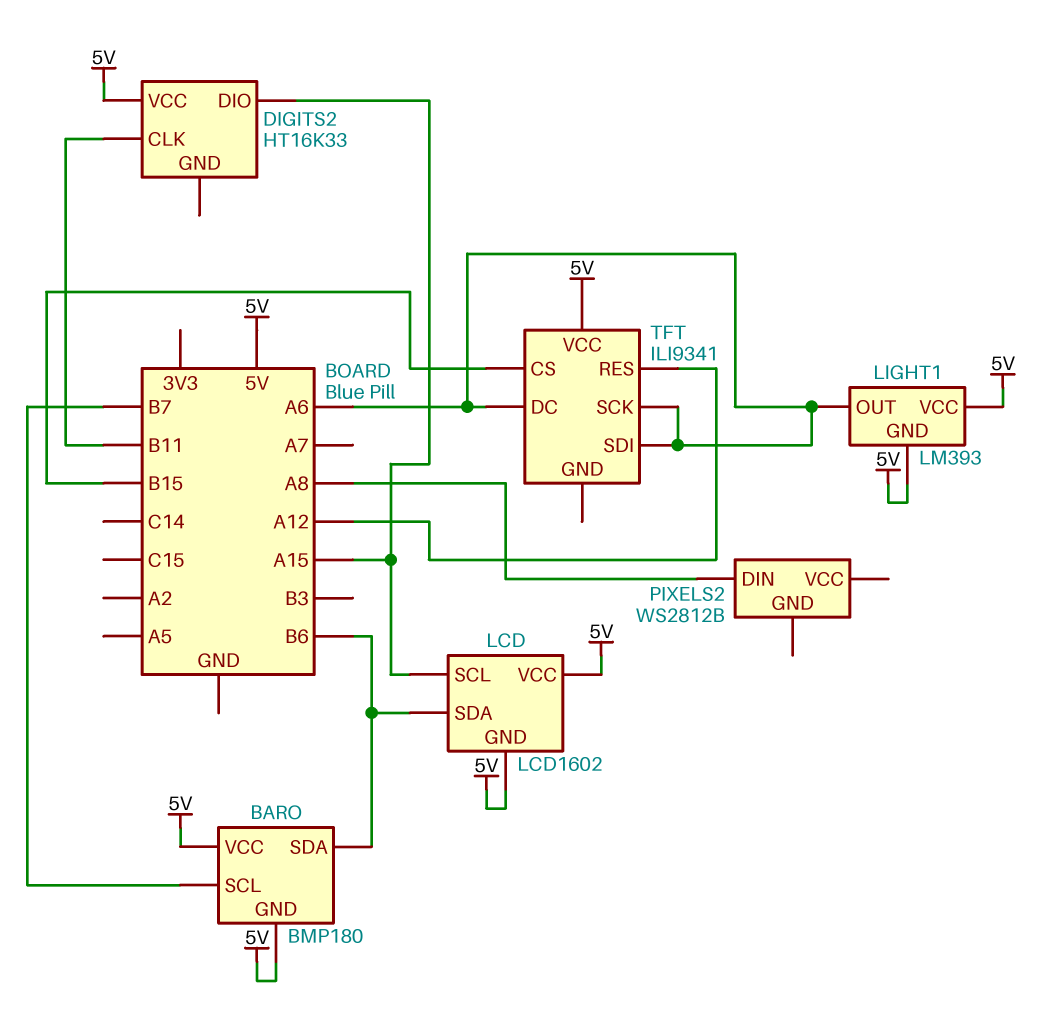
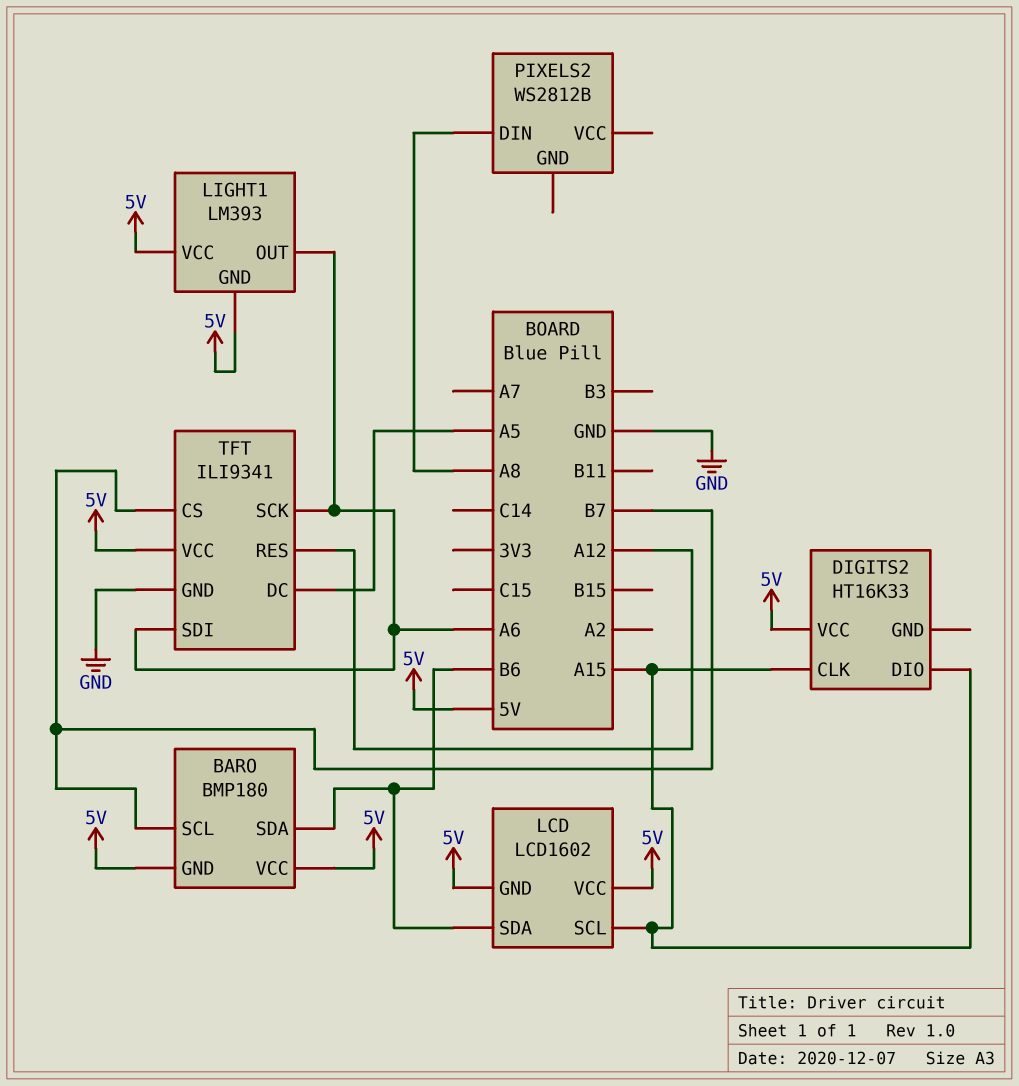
DIGITS2 pin CLK: B11 -> A15
TFT pin CS: B15 -> B7
TFT pin DC: A6 -> A5
TFT pin GND: none -> GND

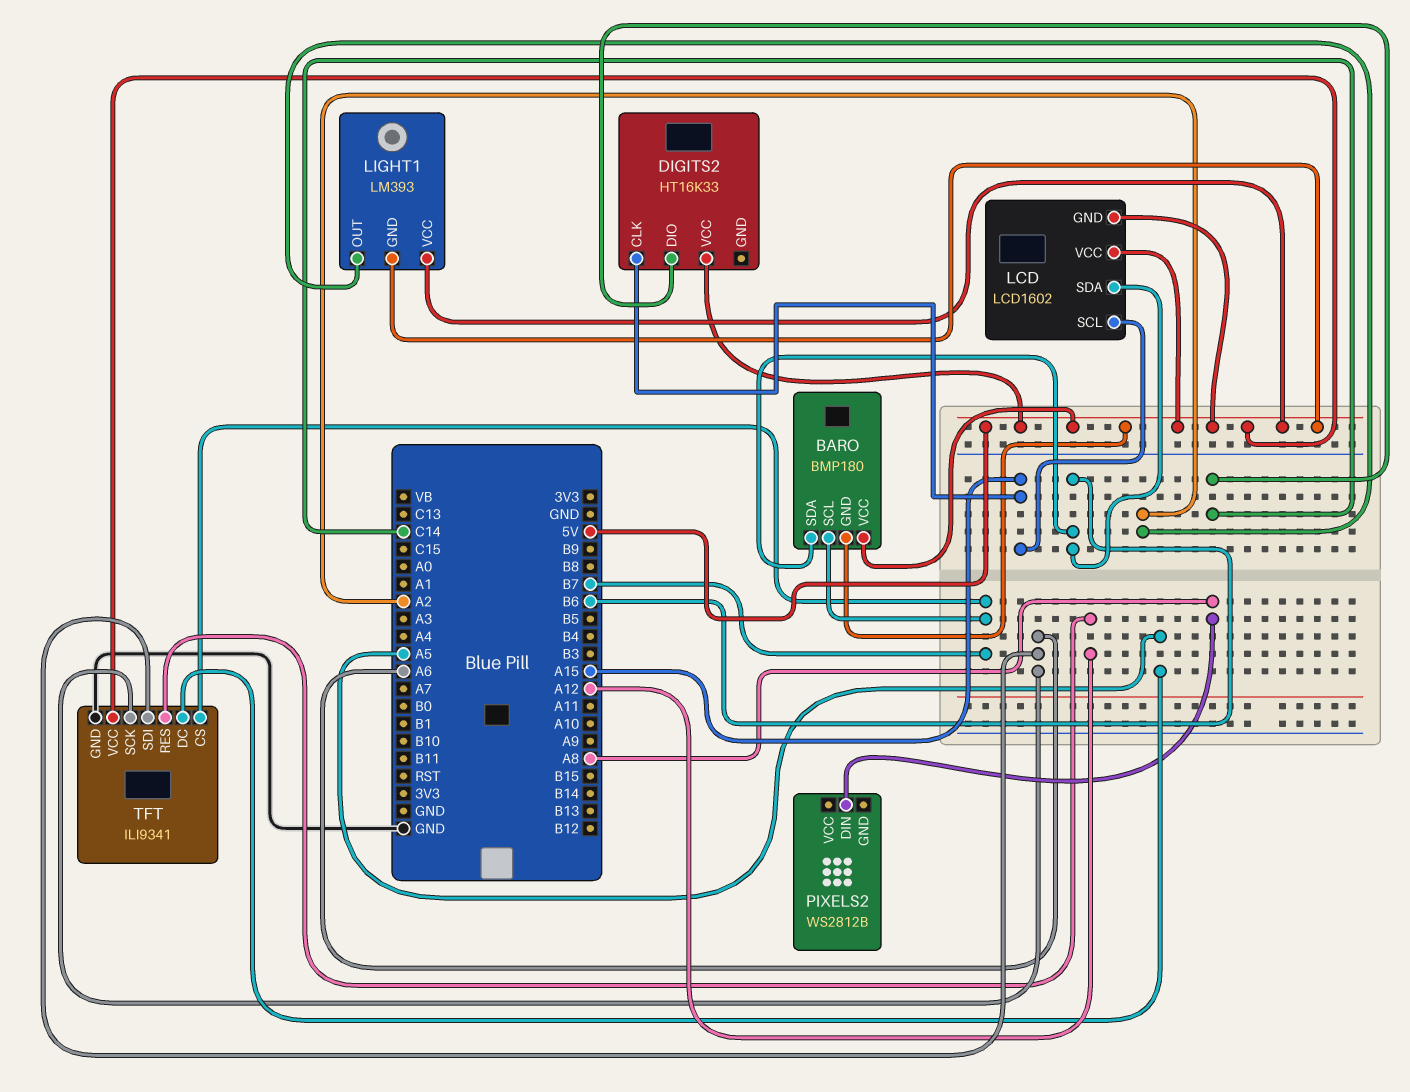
DIGITS2 pin DIO: A15 -> C14
LIGHT1 pin OUT: A6 -> A2

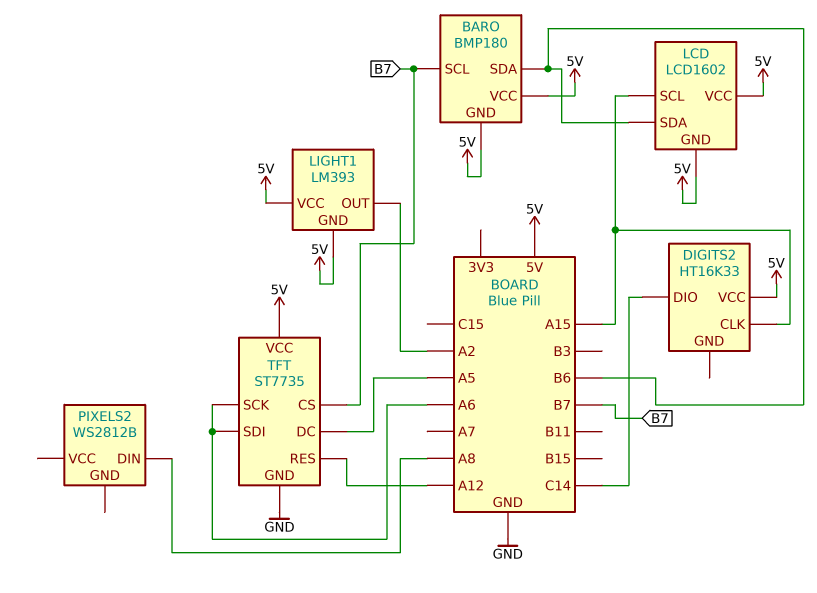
TFT: ILI9341 -> ST7735

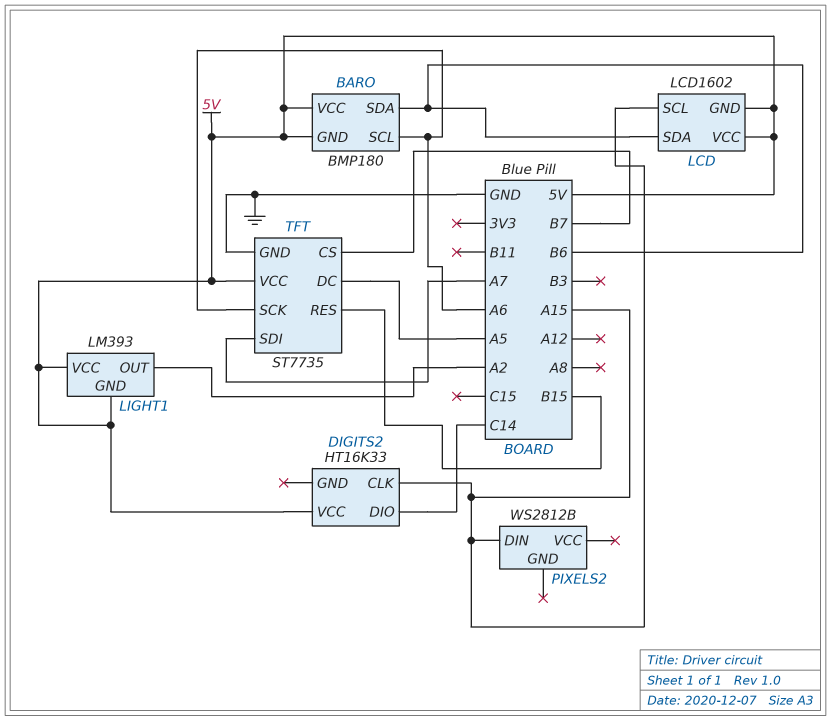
BARO pin SCL: B7 -> A6
PIXELS2 pin DIN: A8 -> A15
TFT pin RES: A12 -> B15
TFT pin SDI: A6 -> A7

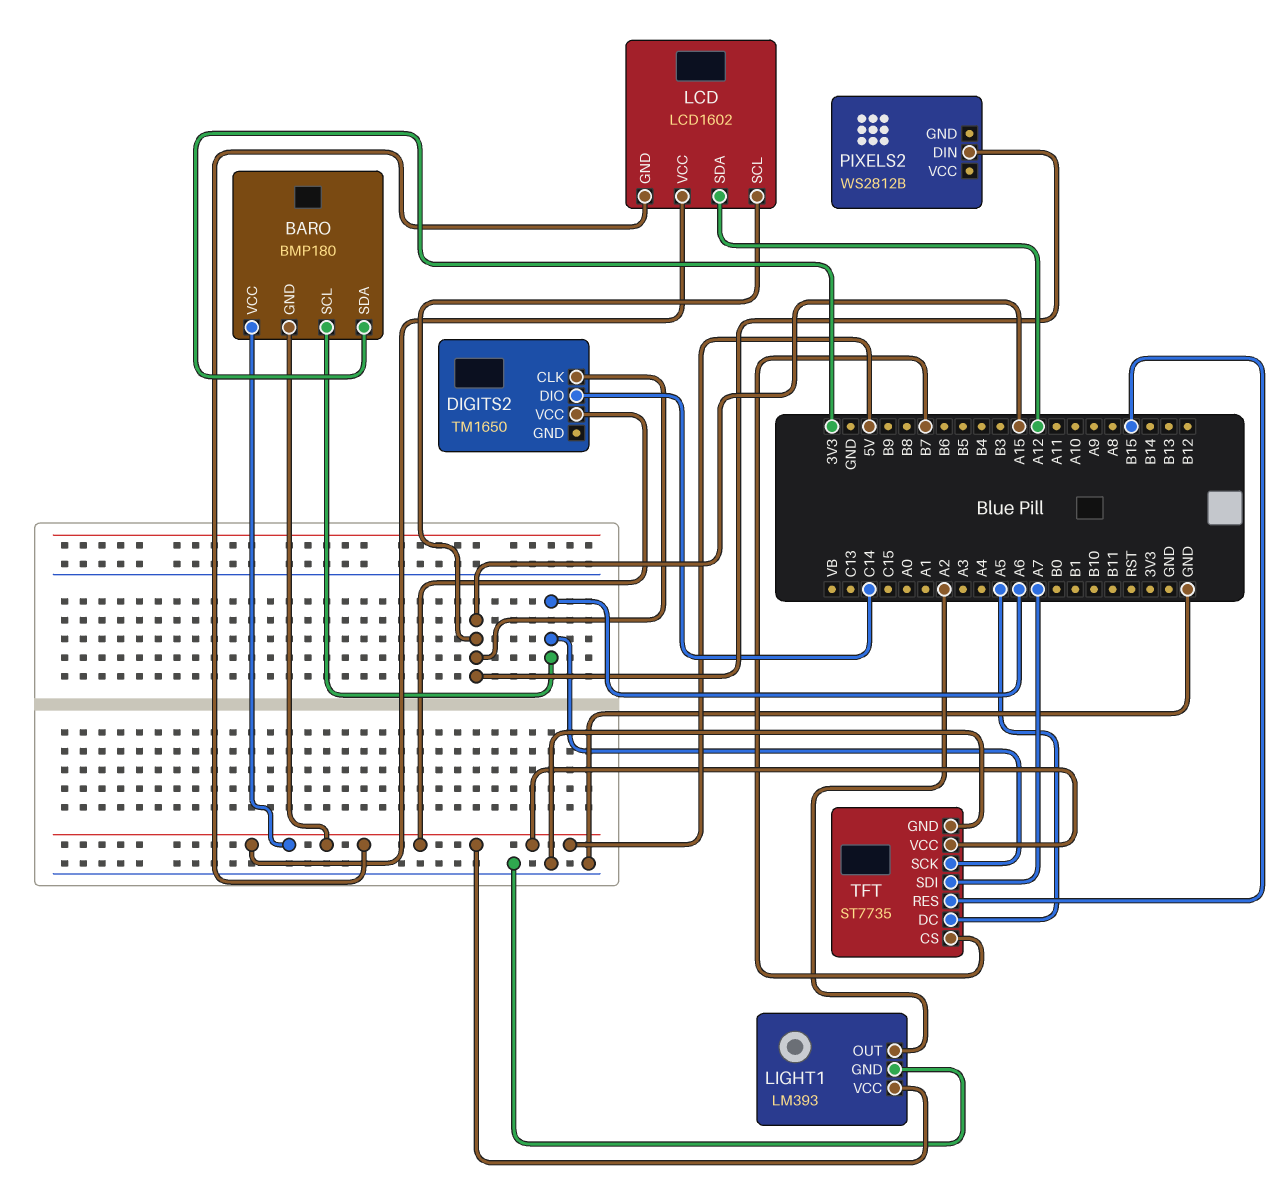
BARO pin SDA: B6 -> 3V3
DIGITS2: HT16K33 -> TM1650
LCD pin SDA: B6 -> A12
LIGHT1 pin GND: 5V -> GND

